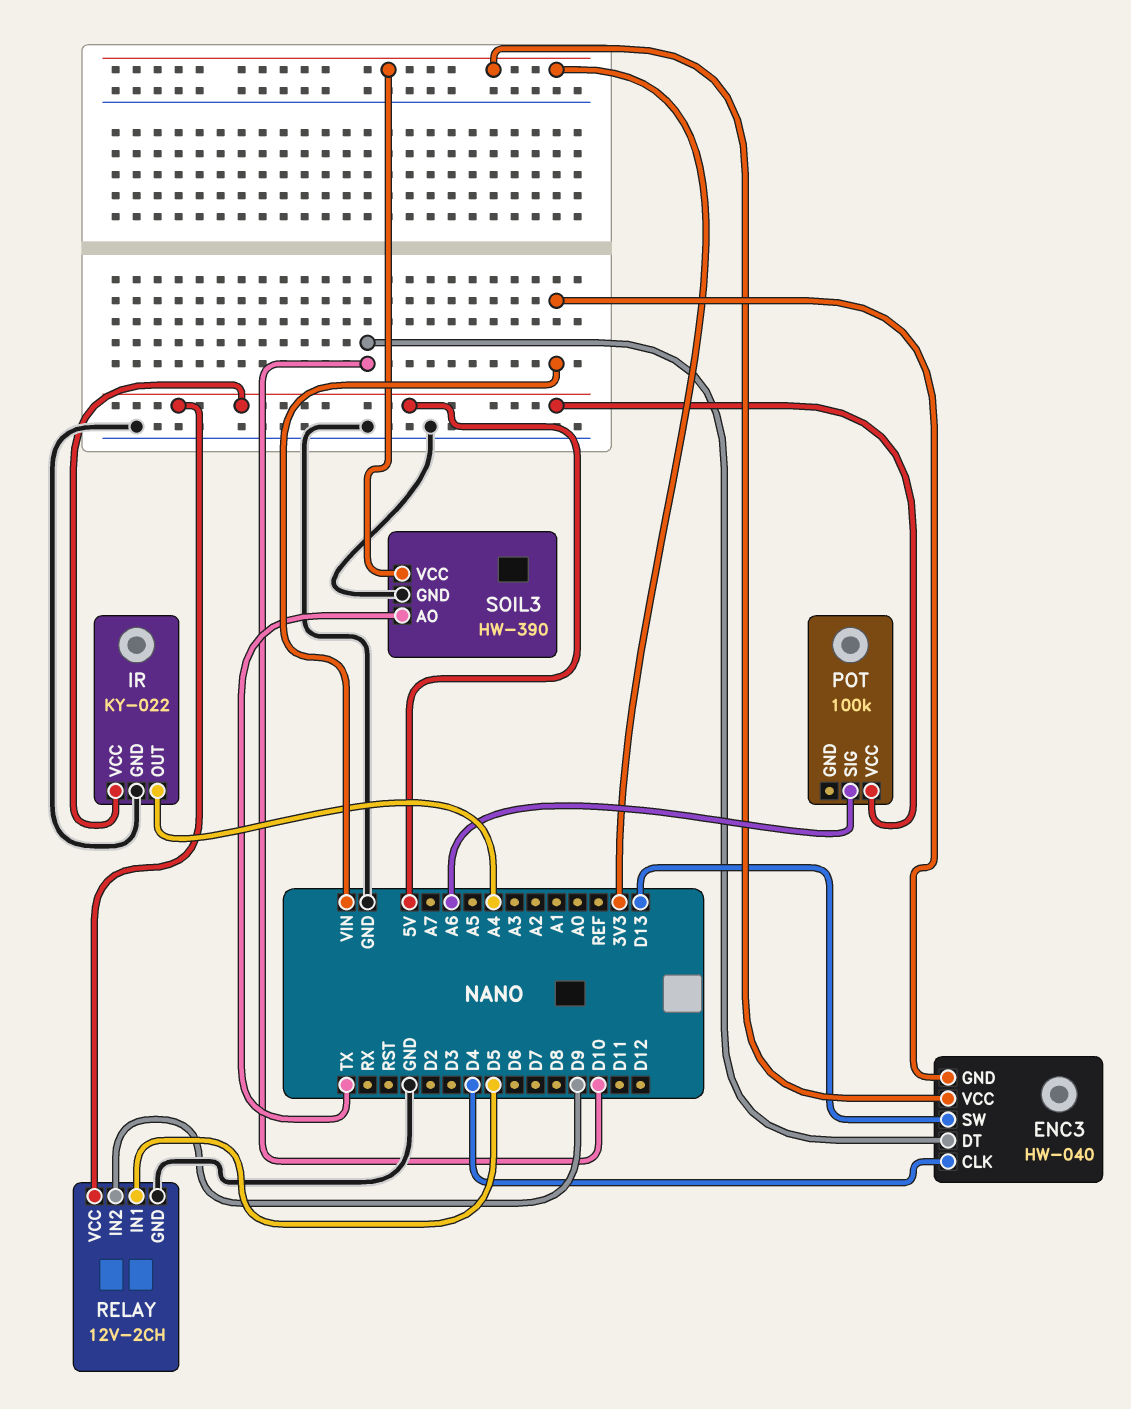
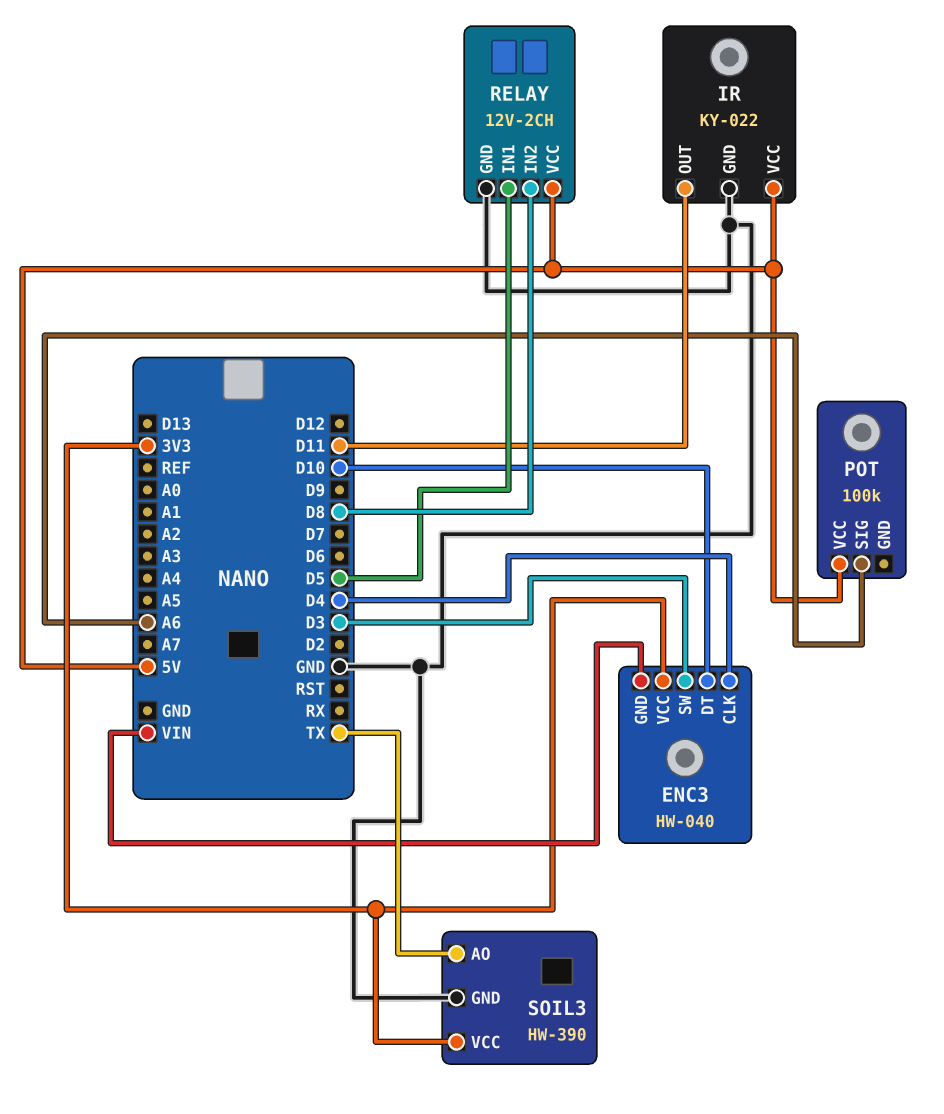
ENC3 pin SW: D13 -> D3
IR pin OUT: A4 -> D11
RELAY pin IN2: D9 -> D8

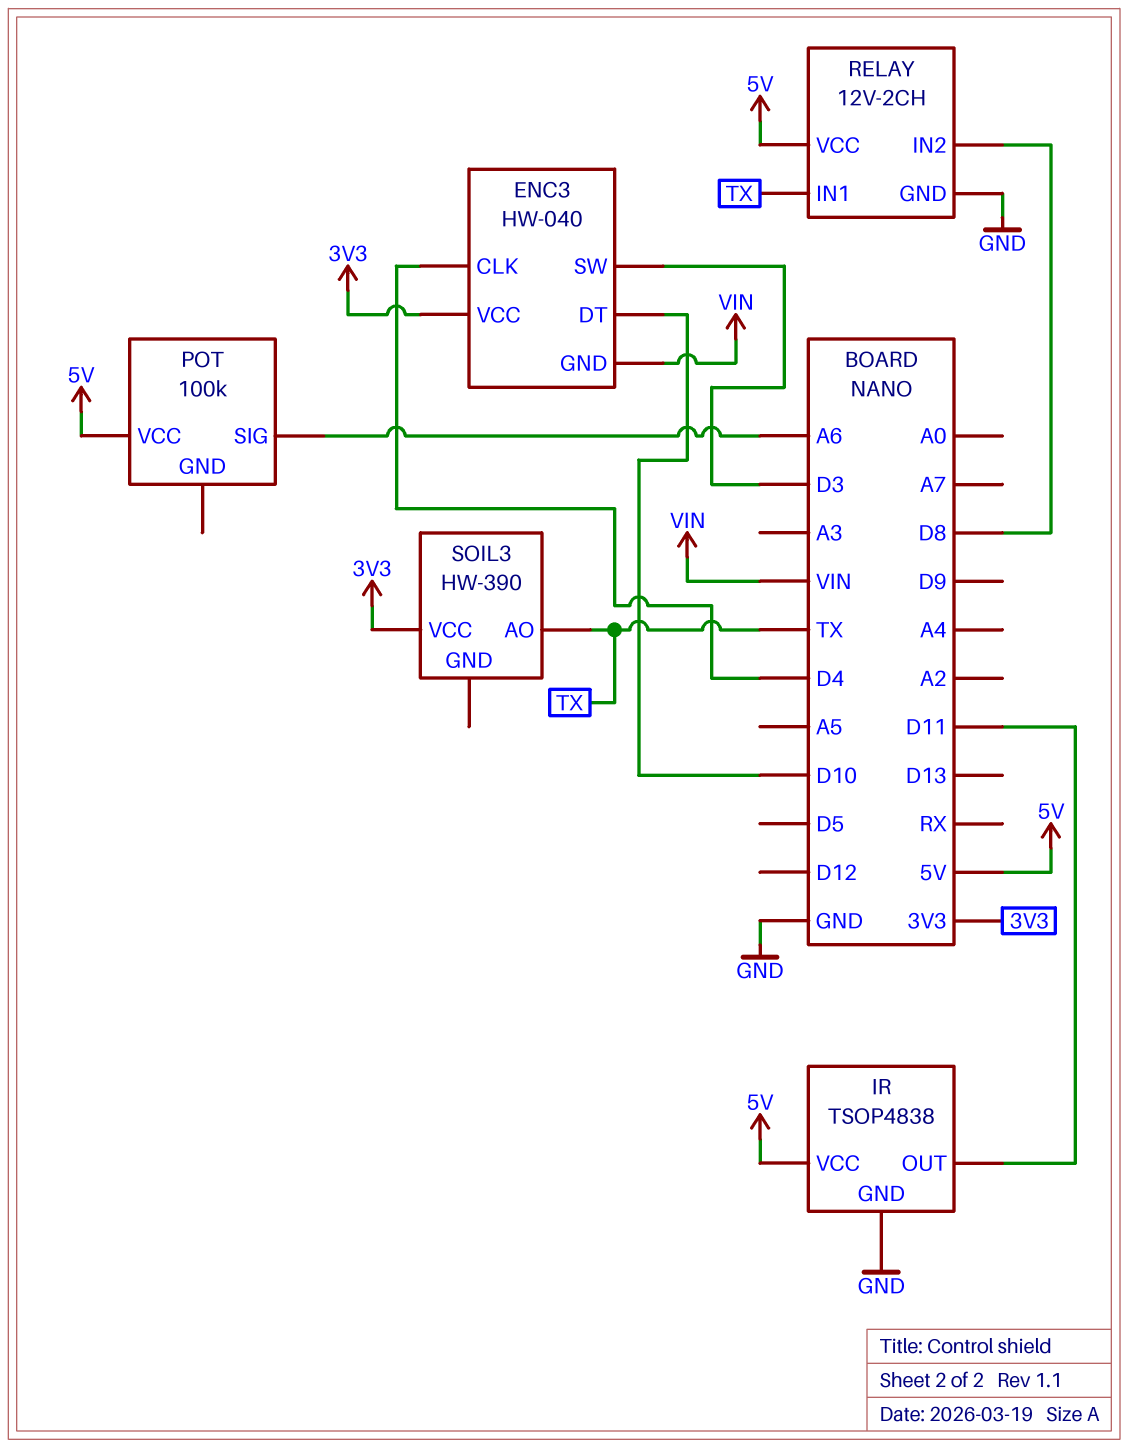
IR: KY-022 -> TSOP4838
RELAY pin IN1: D5 -> TX
SOIL3 pin GND: GND -> none

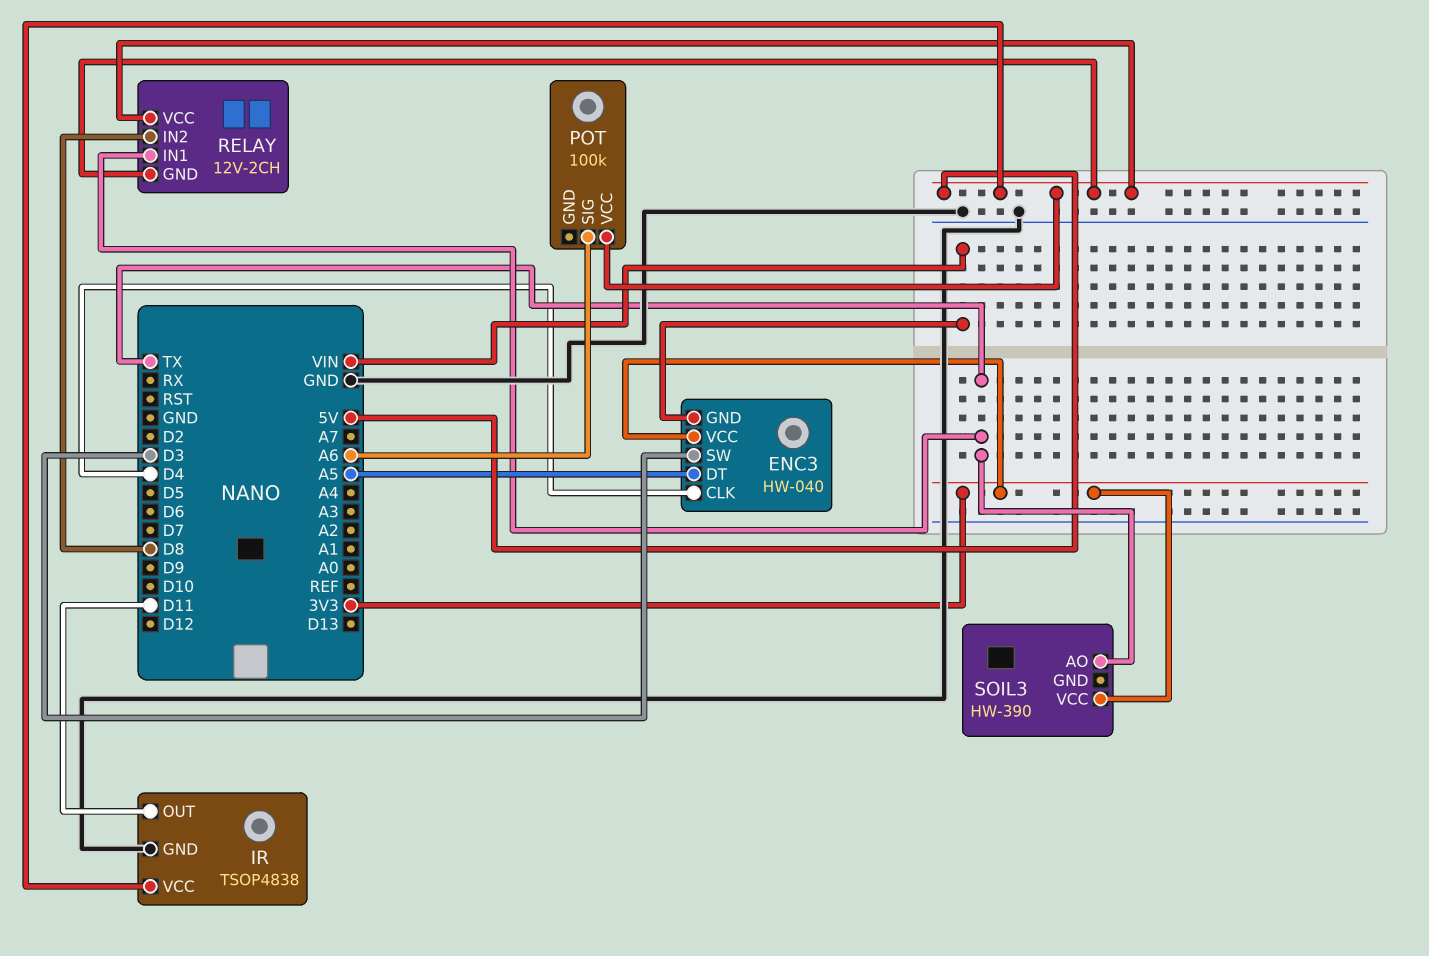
ENC3 pin DT: D10 -> A5
RELAY pin GND: GND -> 5V

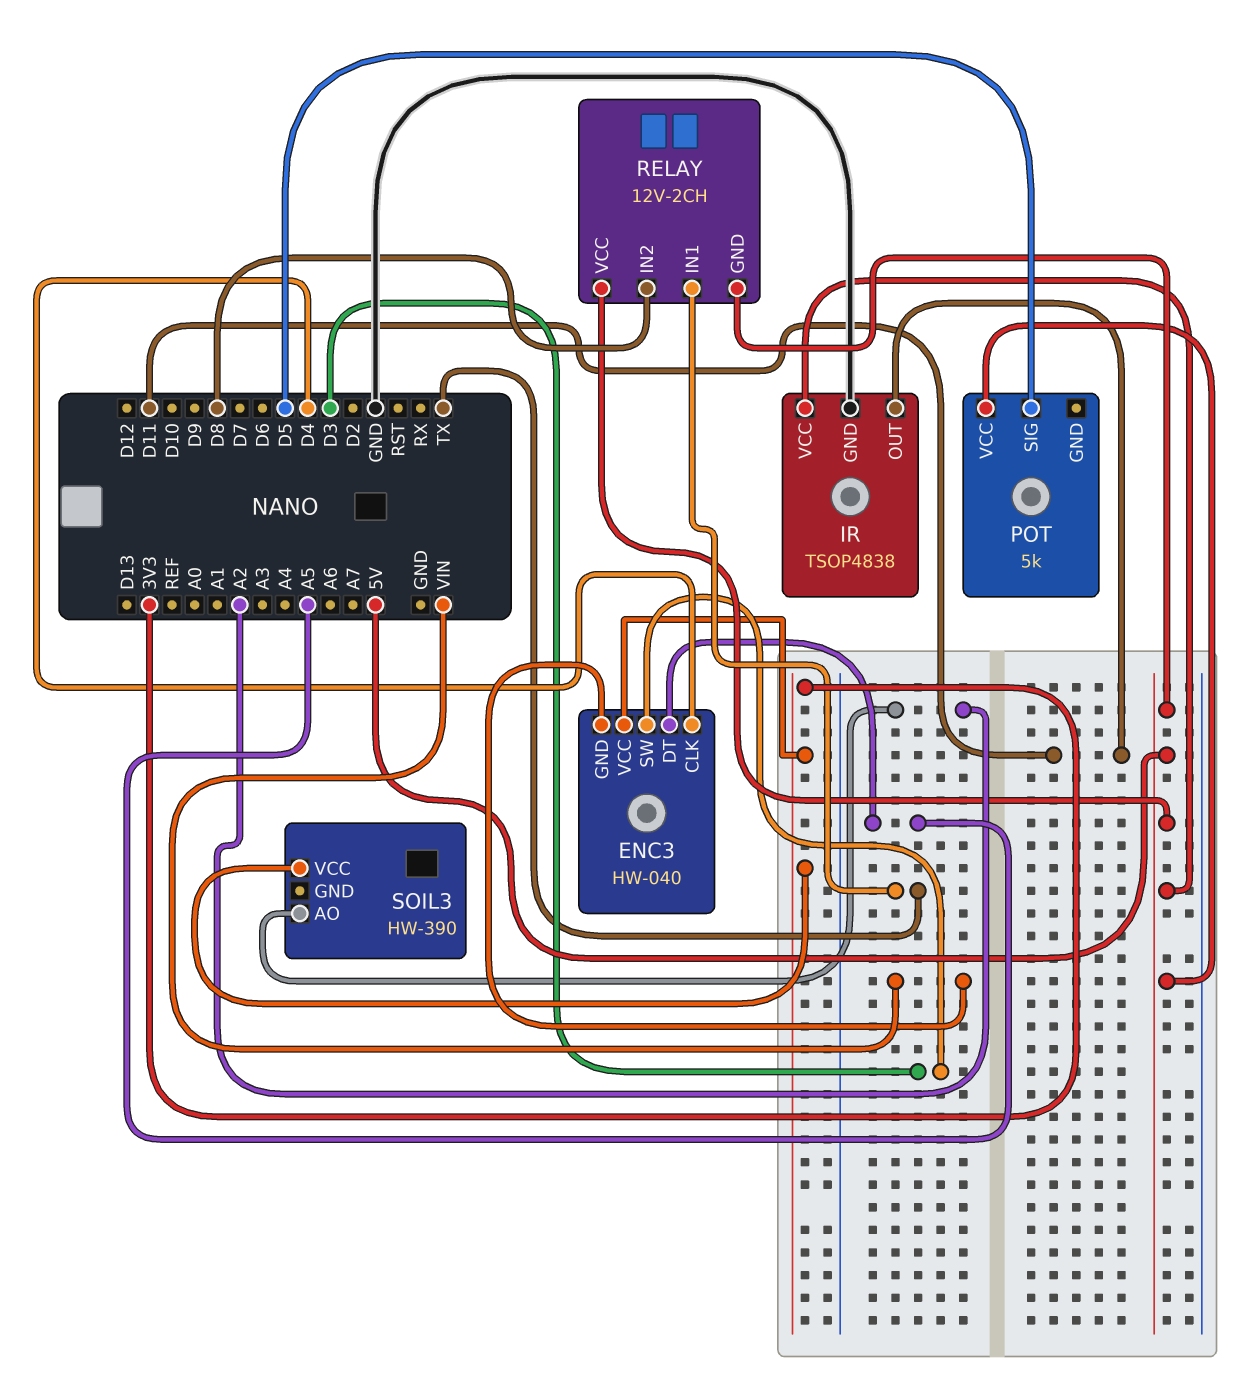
POT: 100k -> 5k
POT pin SIG: A6 -> D5
SOIL3 pin AO: TX -> A2

